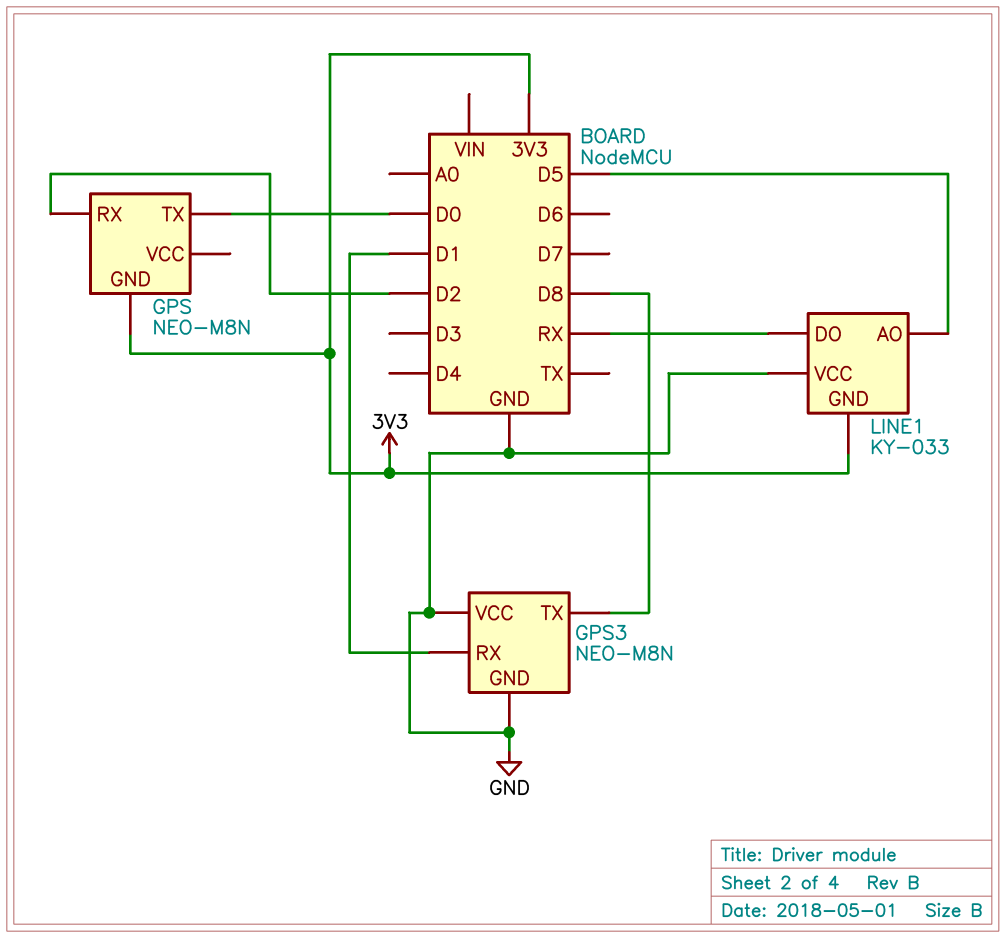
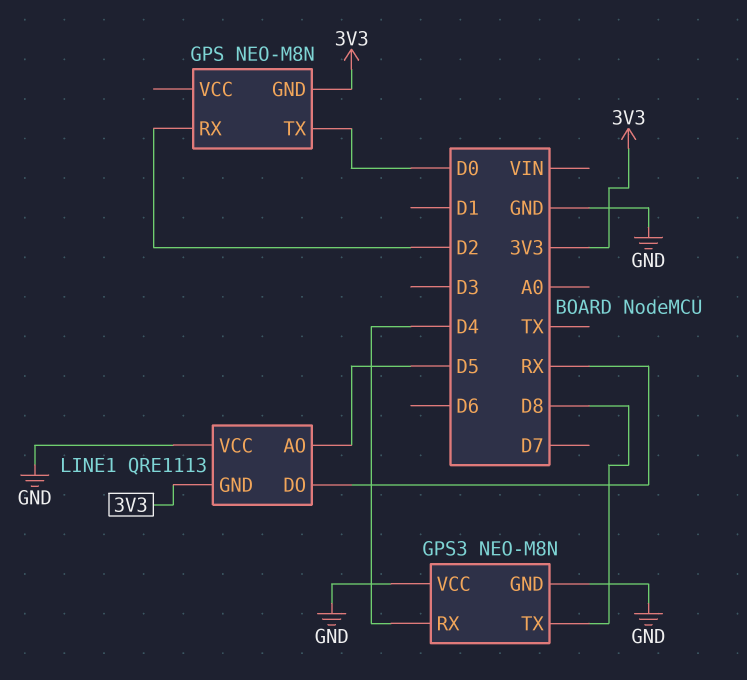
GPS3 pin RX: D1 -> D4
LINE1: KY-033 -> QRE1113

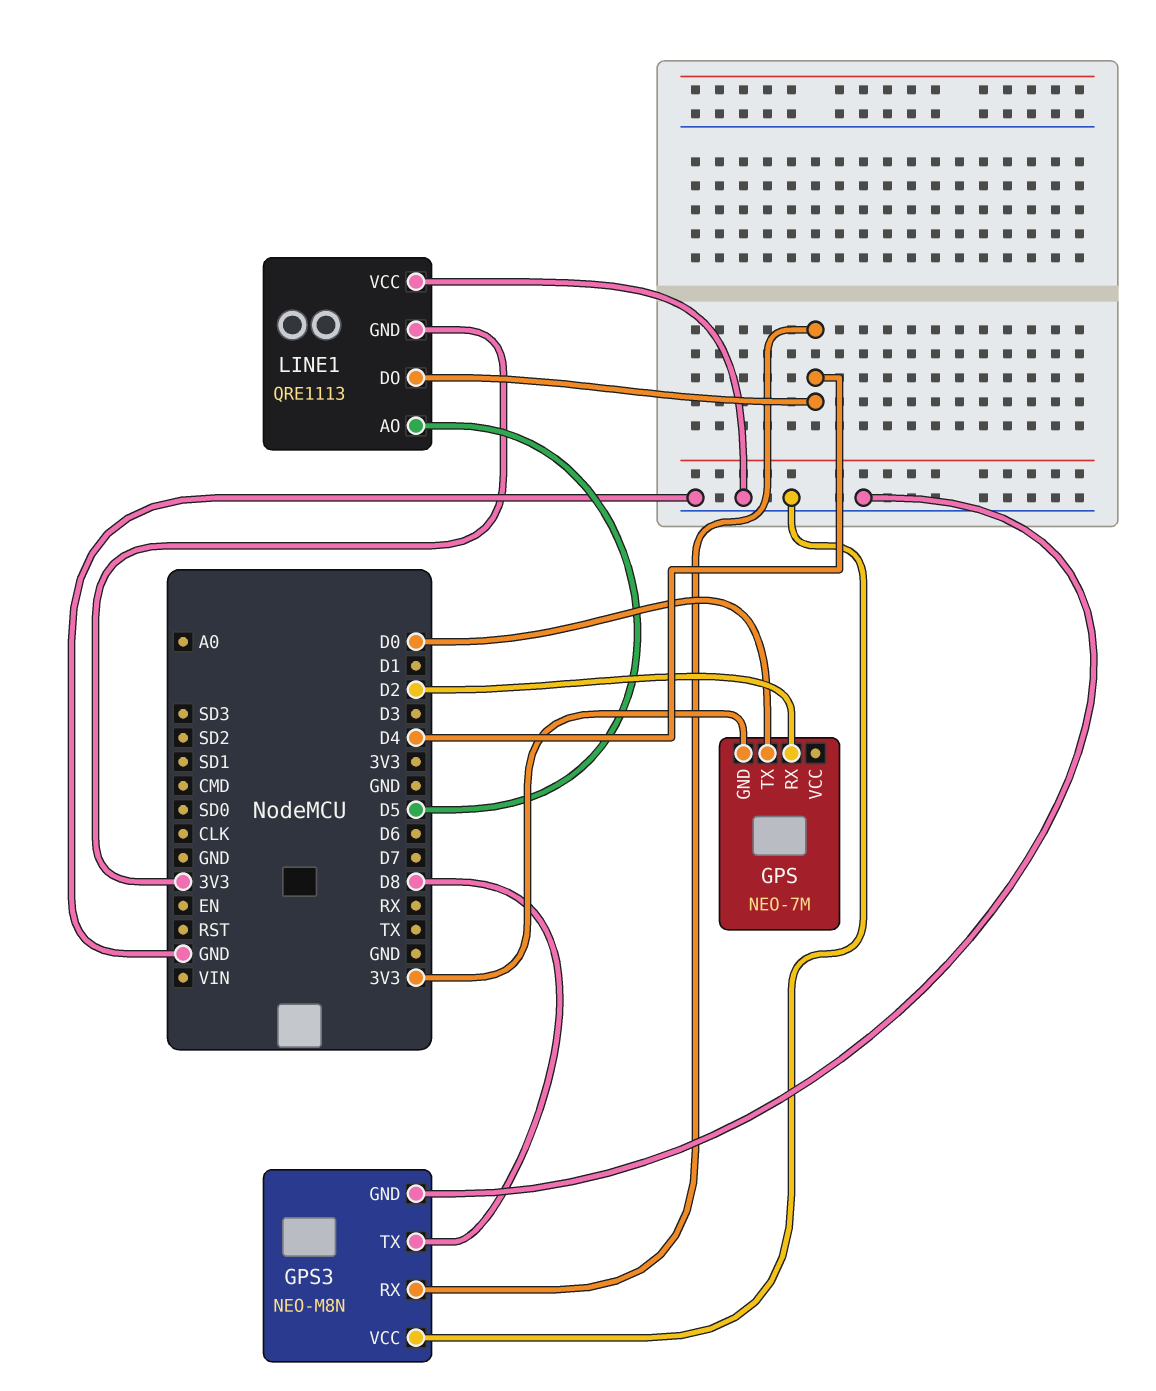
GPS: NEO-M8N -> NEO-7M
LINE1 pin DO: RX -> D4

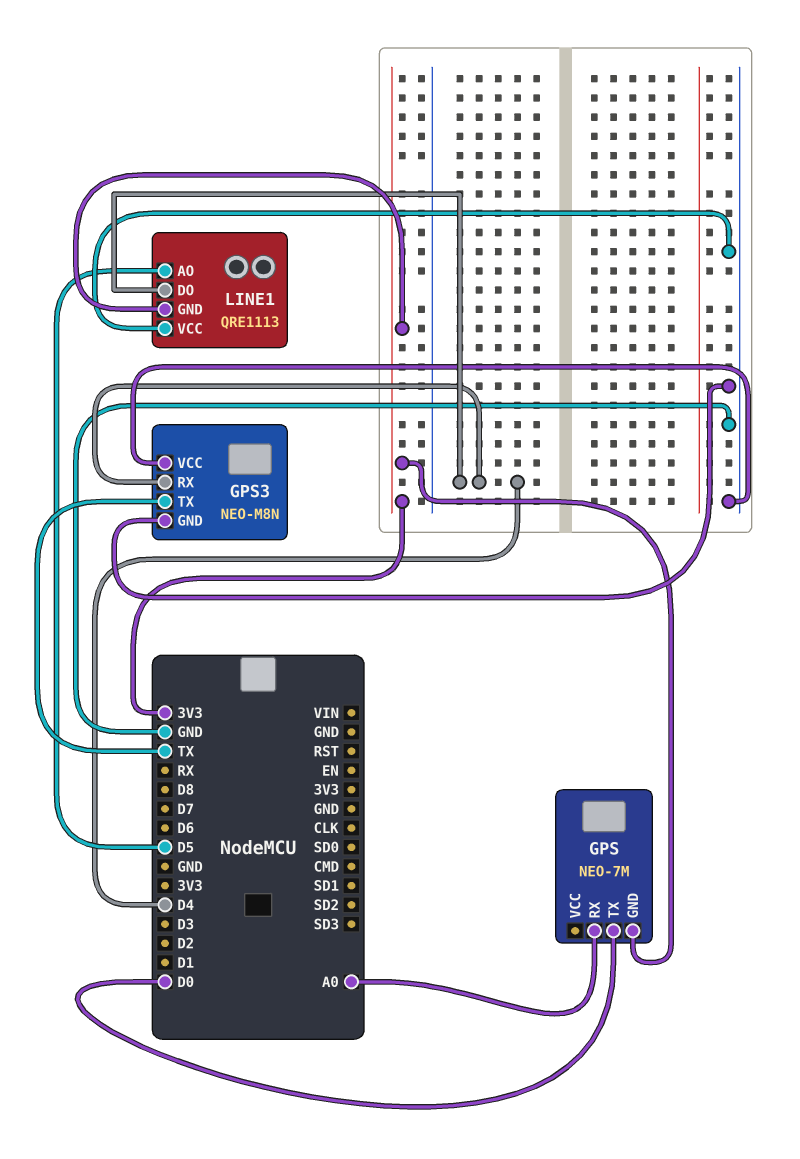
GPS pin RX: D2 -> A0
GPS3 pin TX: D8 -> TX

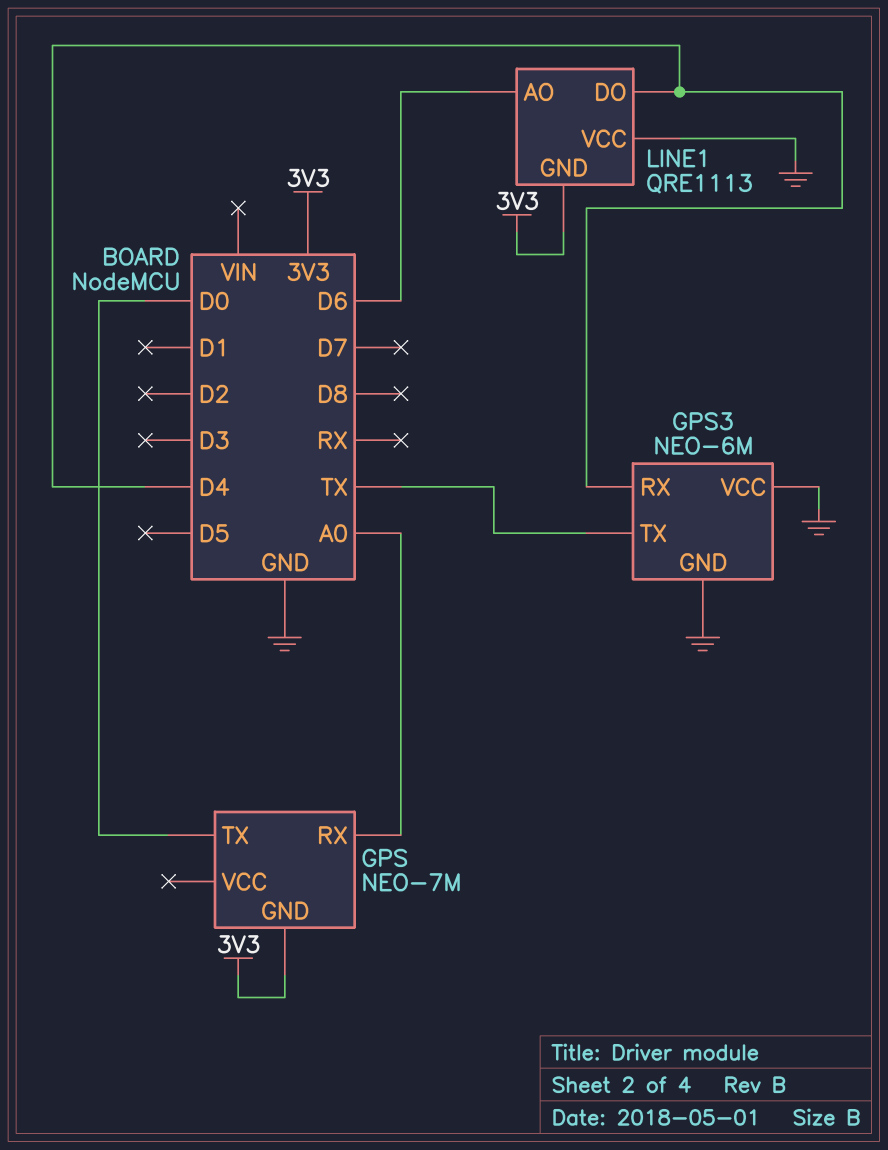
GPS3: NEO-M8N -> NEO-6M
LINE1 pin AO: D5 -> D6

